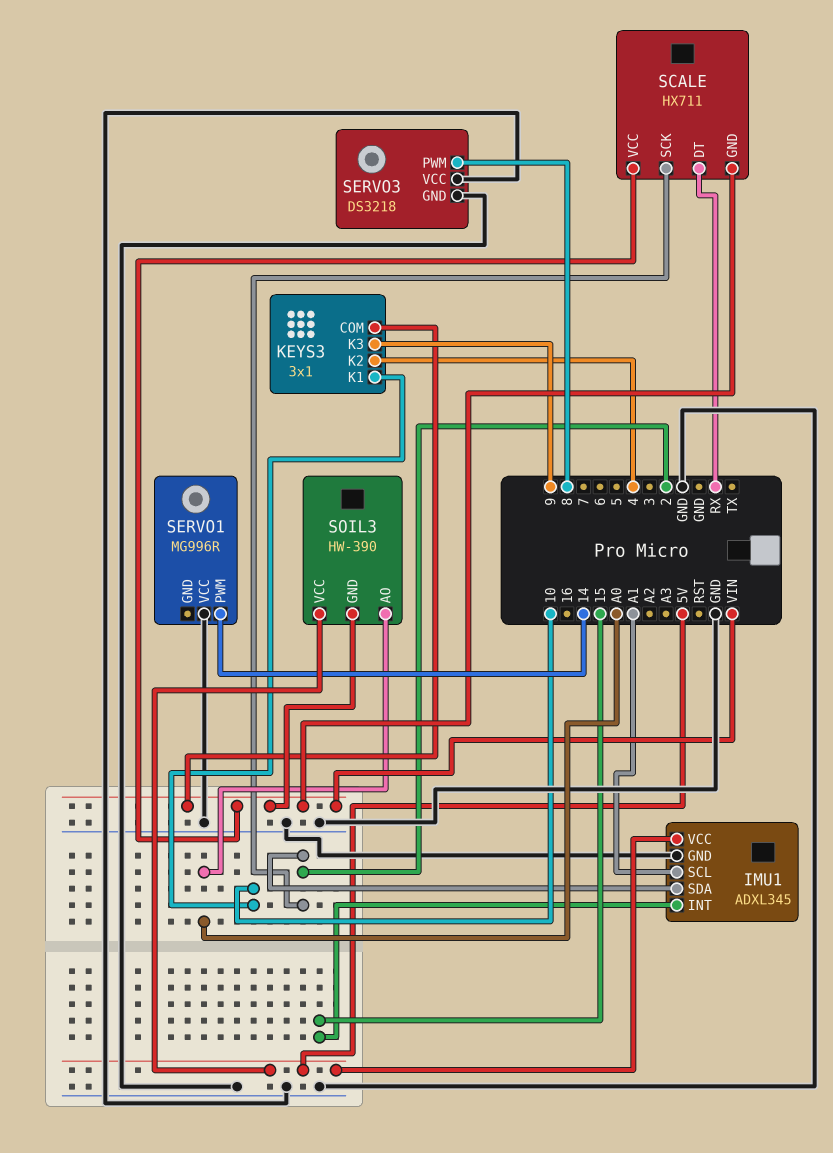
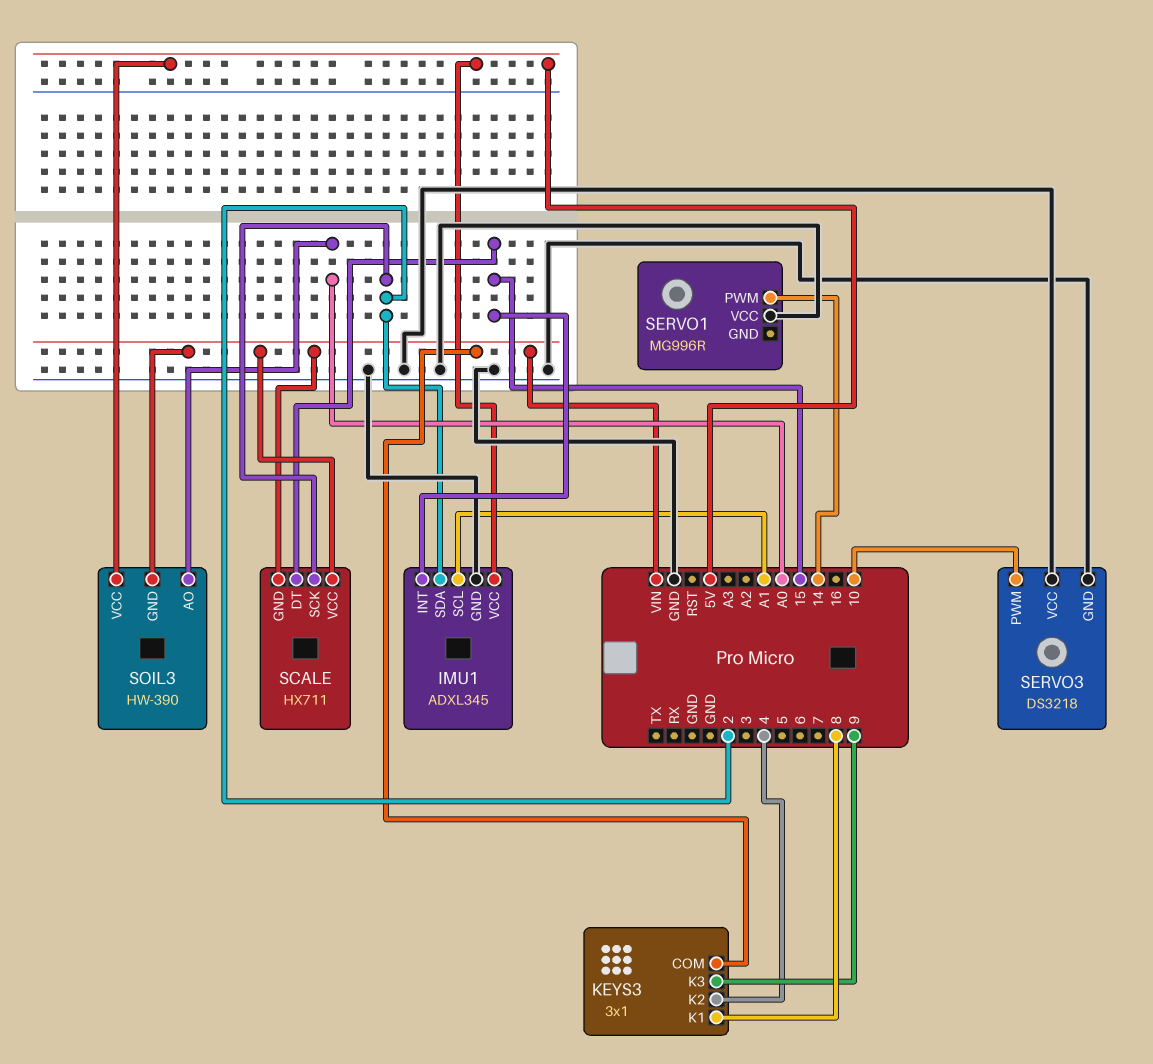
KEYS3 pin K1: 10 -> 8
SCALE pin DT: RX -> 15
SERVO3 pin PWM: 8 -> 10

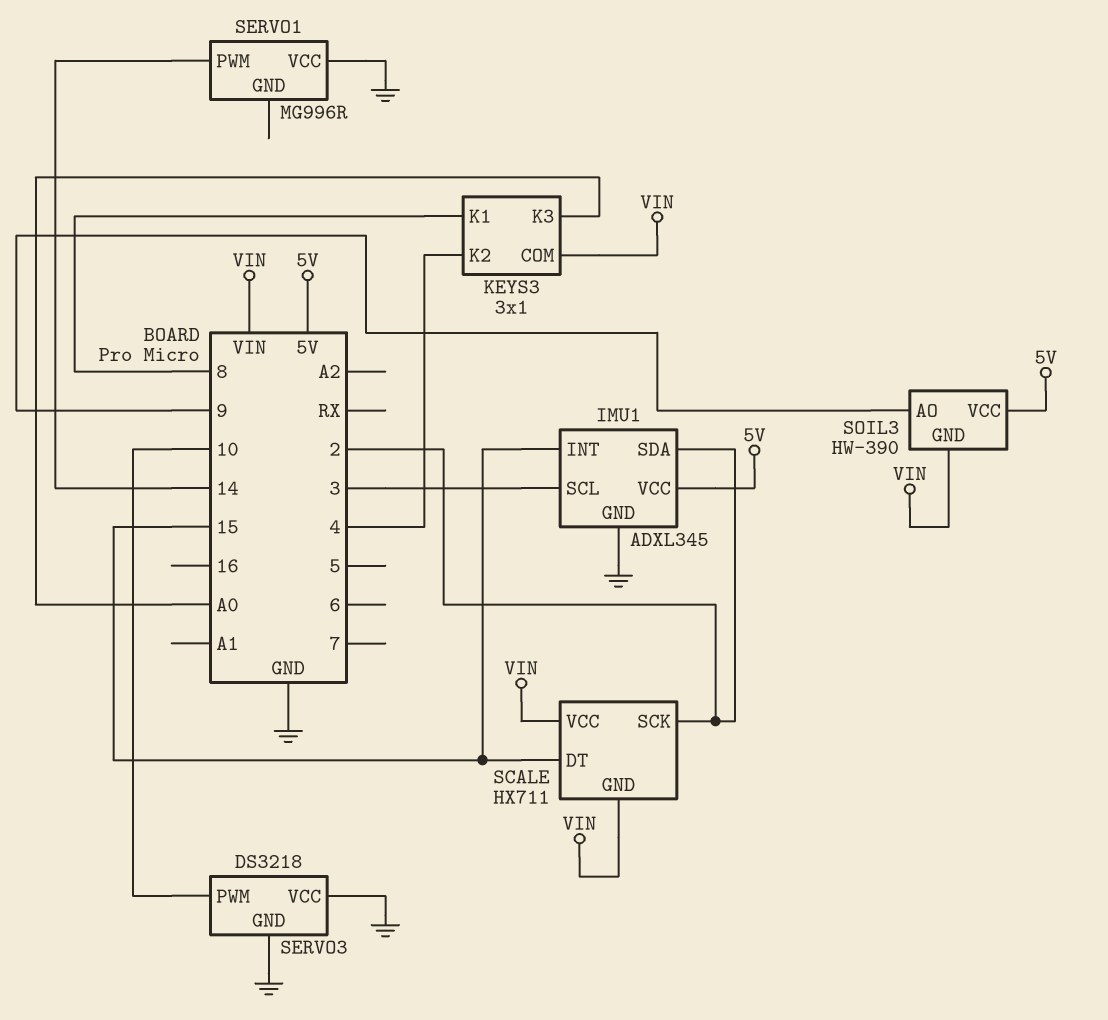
IMU1 pin SCL: A1 -> 3
KEYS3 pin K3: 9 -> A0
SOIL3 pin AO: A0 -> 9

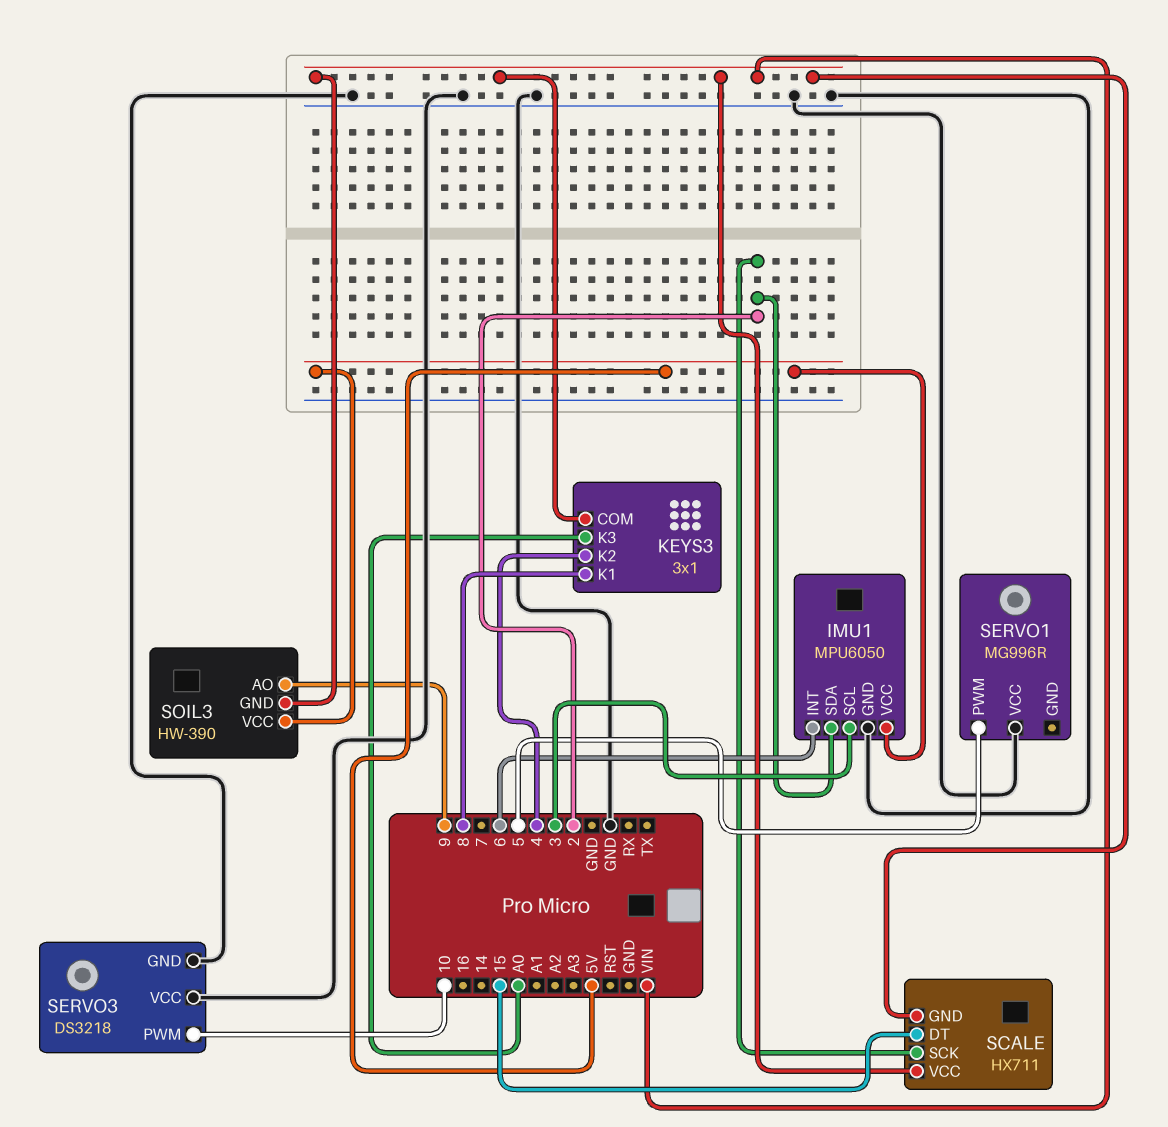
IMU1: ADXL345 -> MPU6050
IMU1 pin INT: 15 -> 6
SERVO1 pin PWM: 14 -> 5

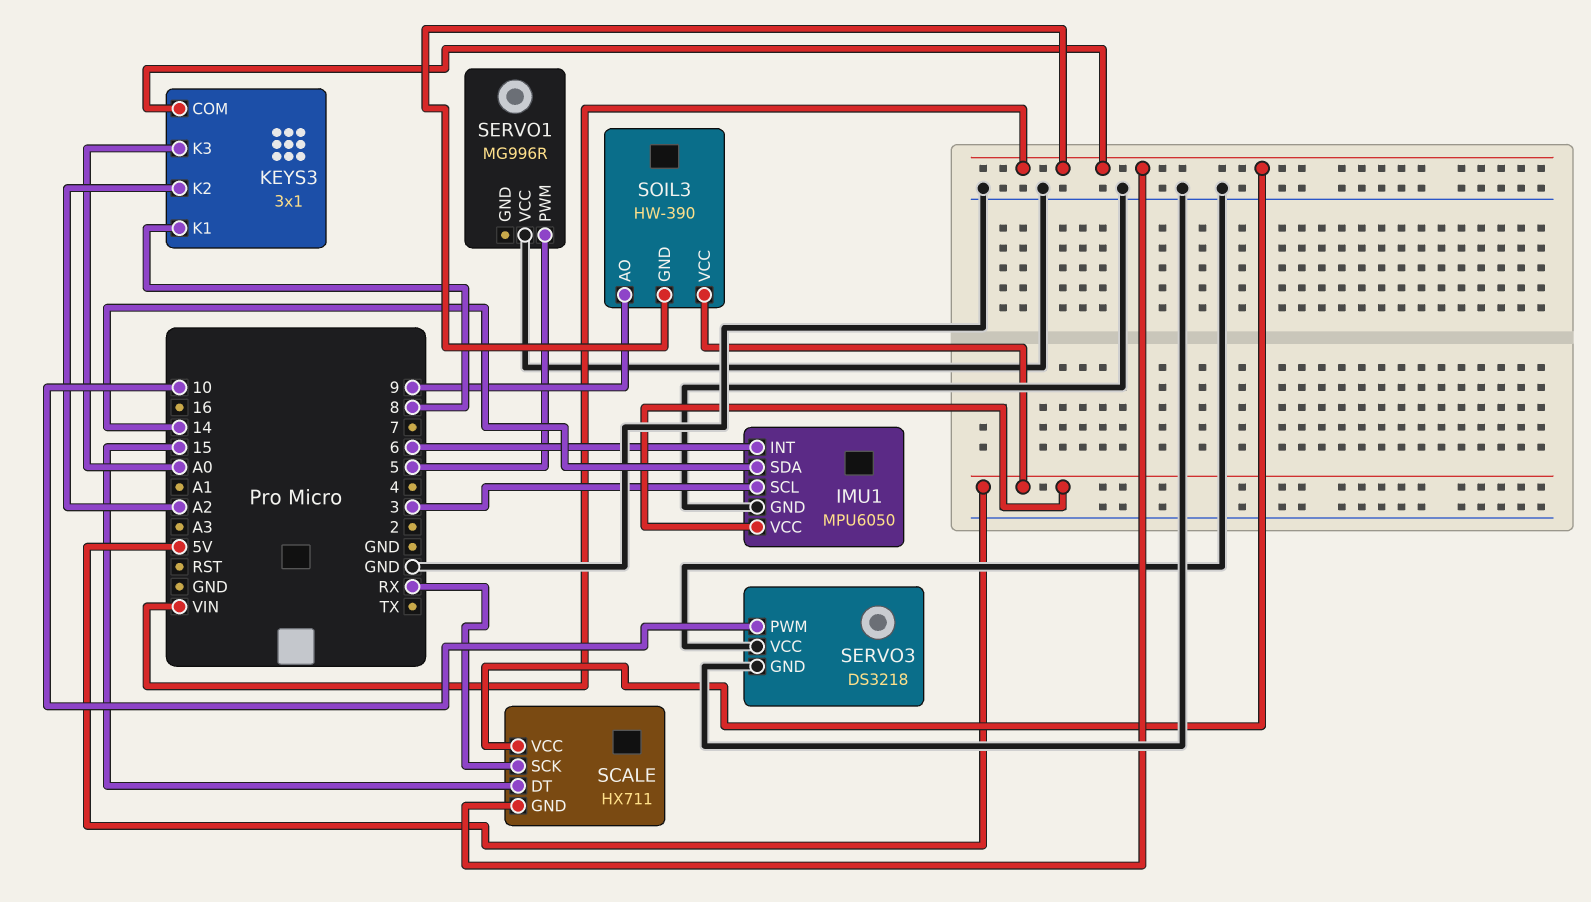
IMU1 pin SDA: 2 -> 14
KEYS3 pin K2: 4 -> A2
SCALE pin SCK: 2 -> RX

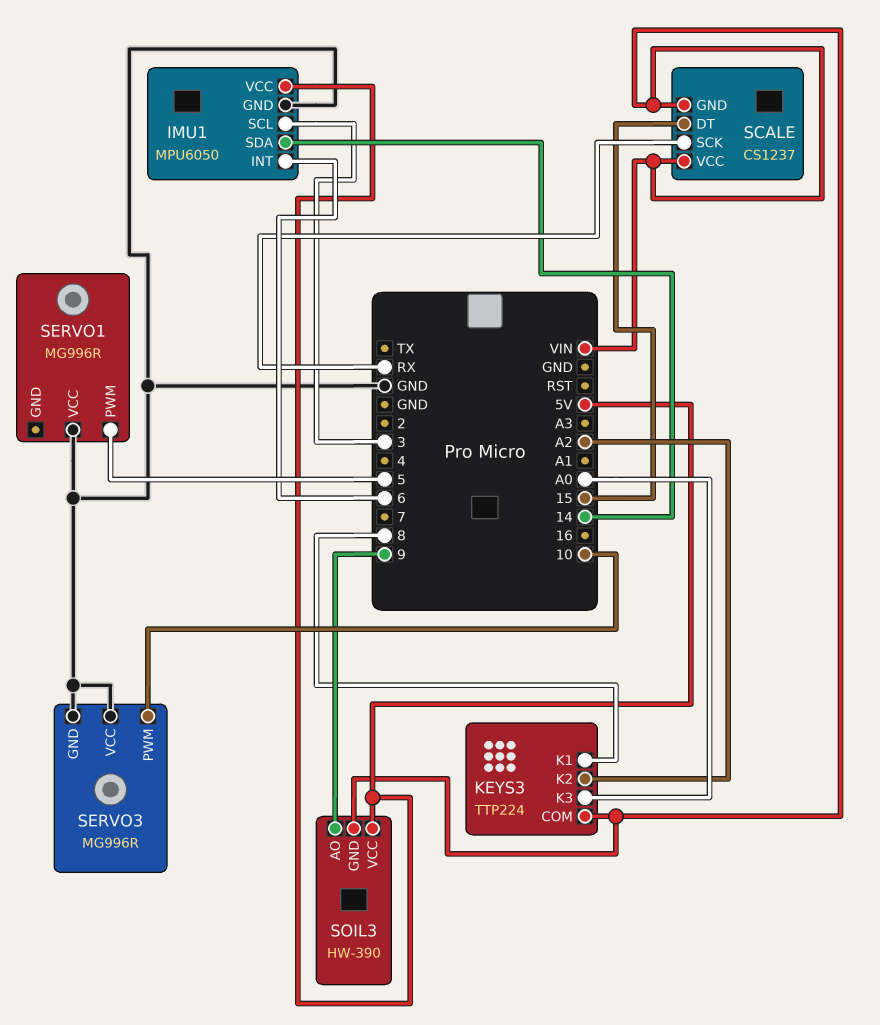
KEYS3: 3x1 -> TTP224
SCALE: HX711 -> CS1237
SERVO3: DS3218 -> MG996R

